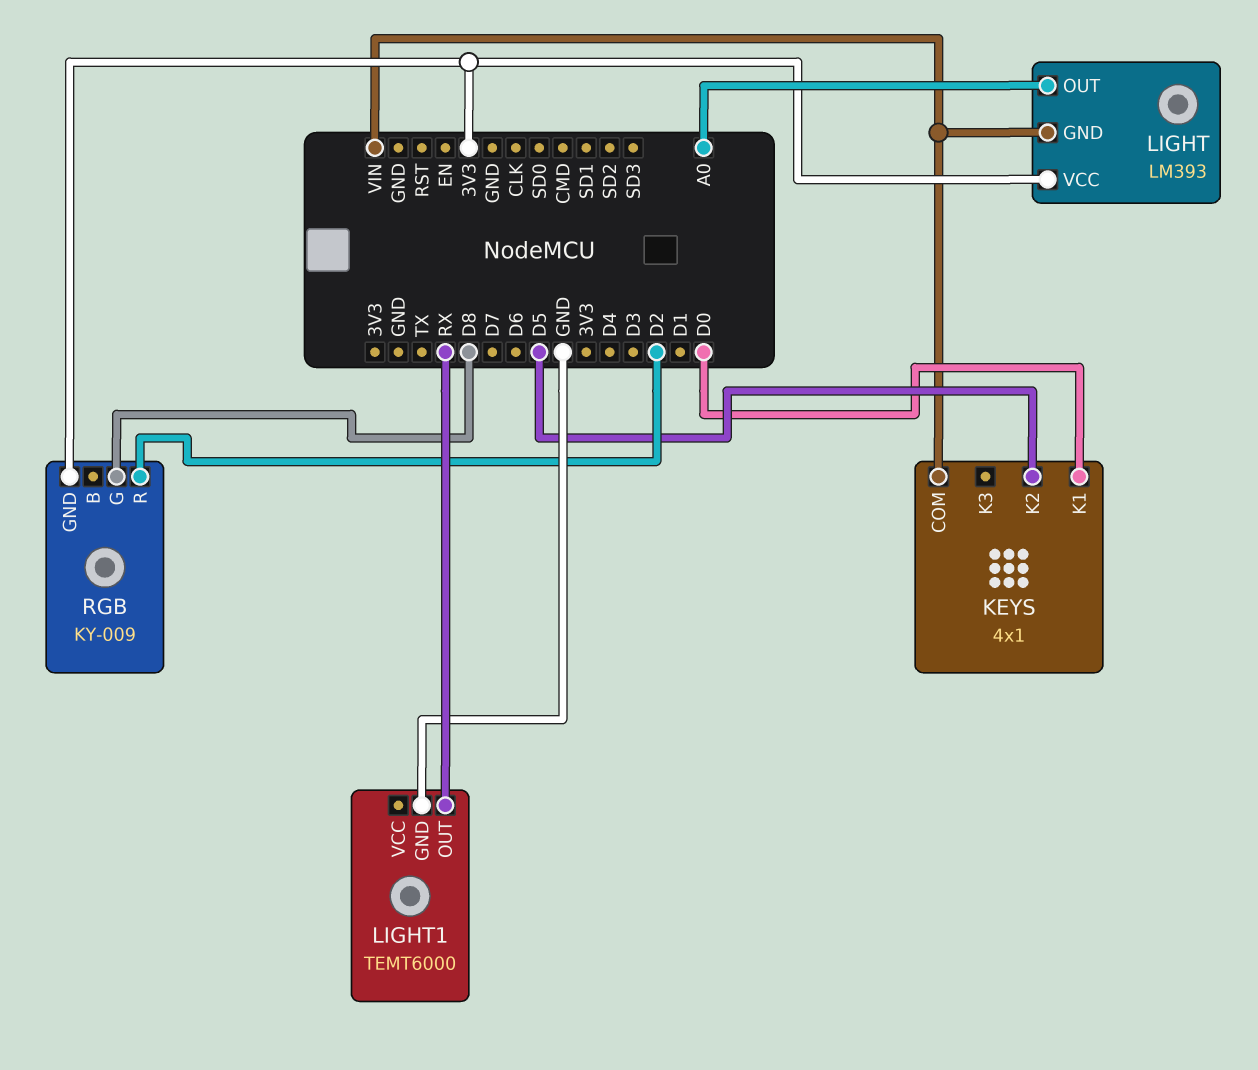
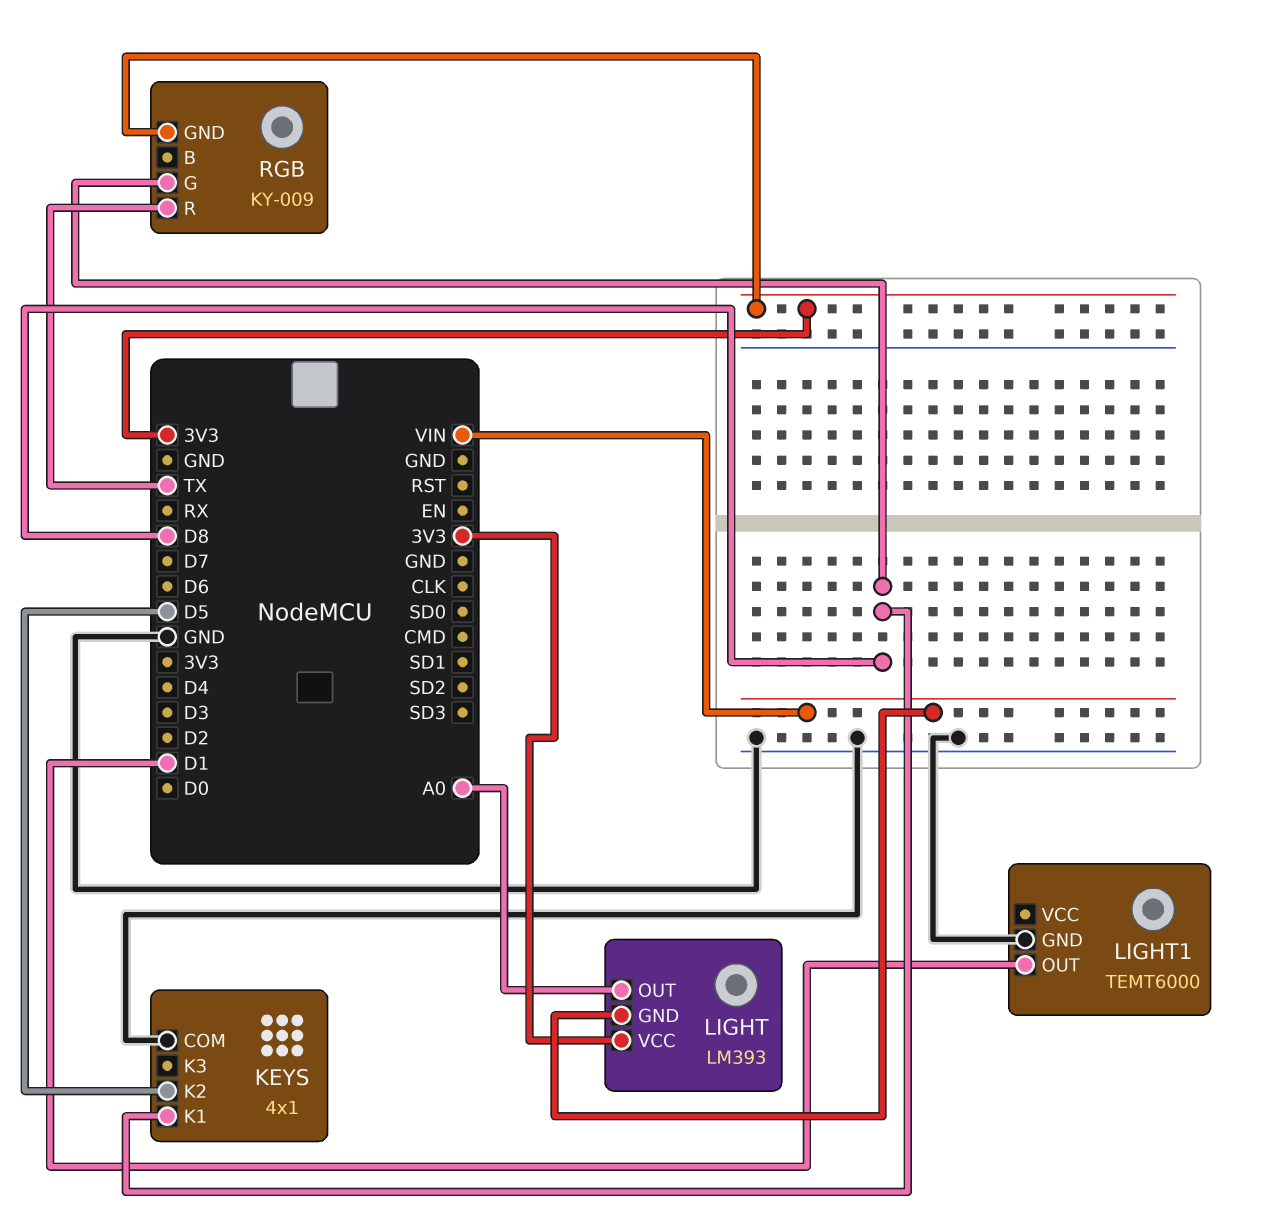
KEYS pin COM: VIN -> GND
KEYS pin K1: D0 -> D8
LIGHT1 pin OUT: RX -> D1
RGB pin R: D2 -> TX

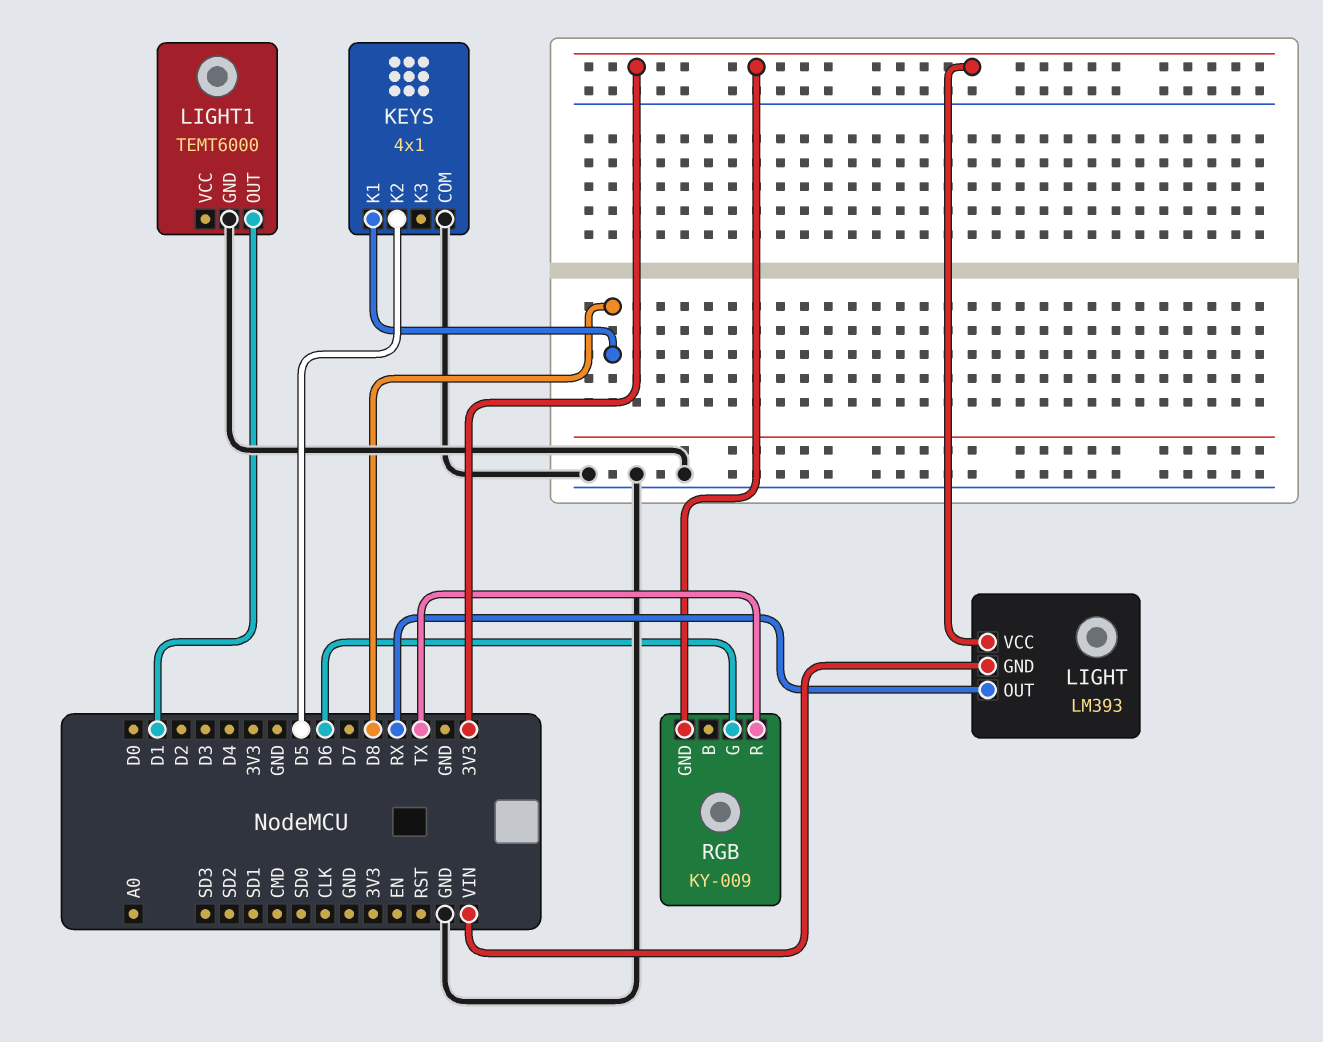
LIGHT pin OUT: A0 -> RX
RGB pin G: D8 -> D6

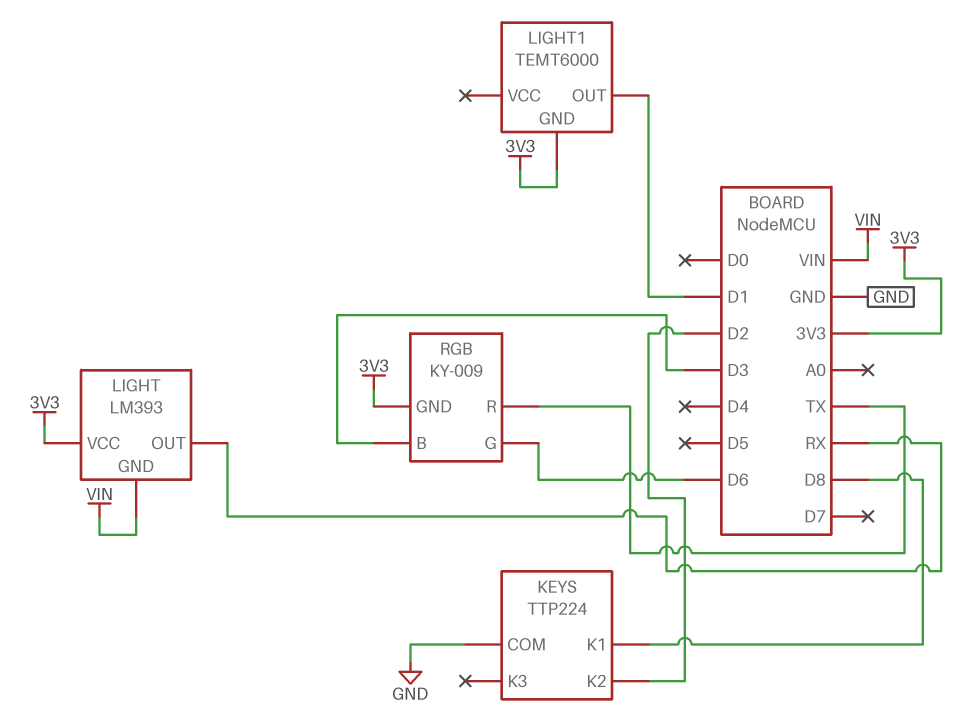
KEYS: 4x1 -> TTP224
KEYS pin K2: D5 -> D2
LIGHT1 pin GND: GND -> 3V3
RGB pin B: none -> D3

